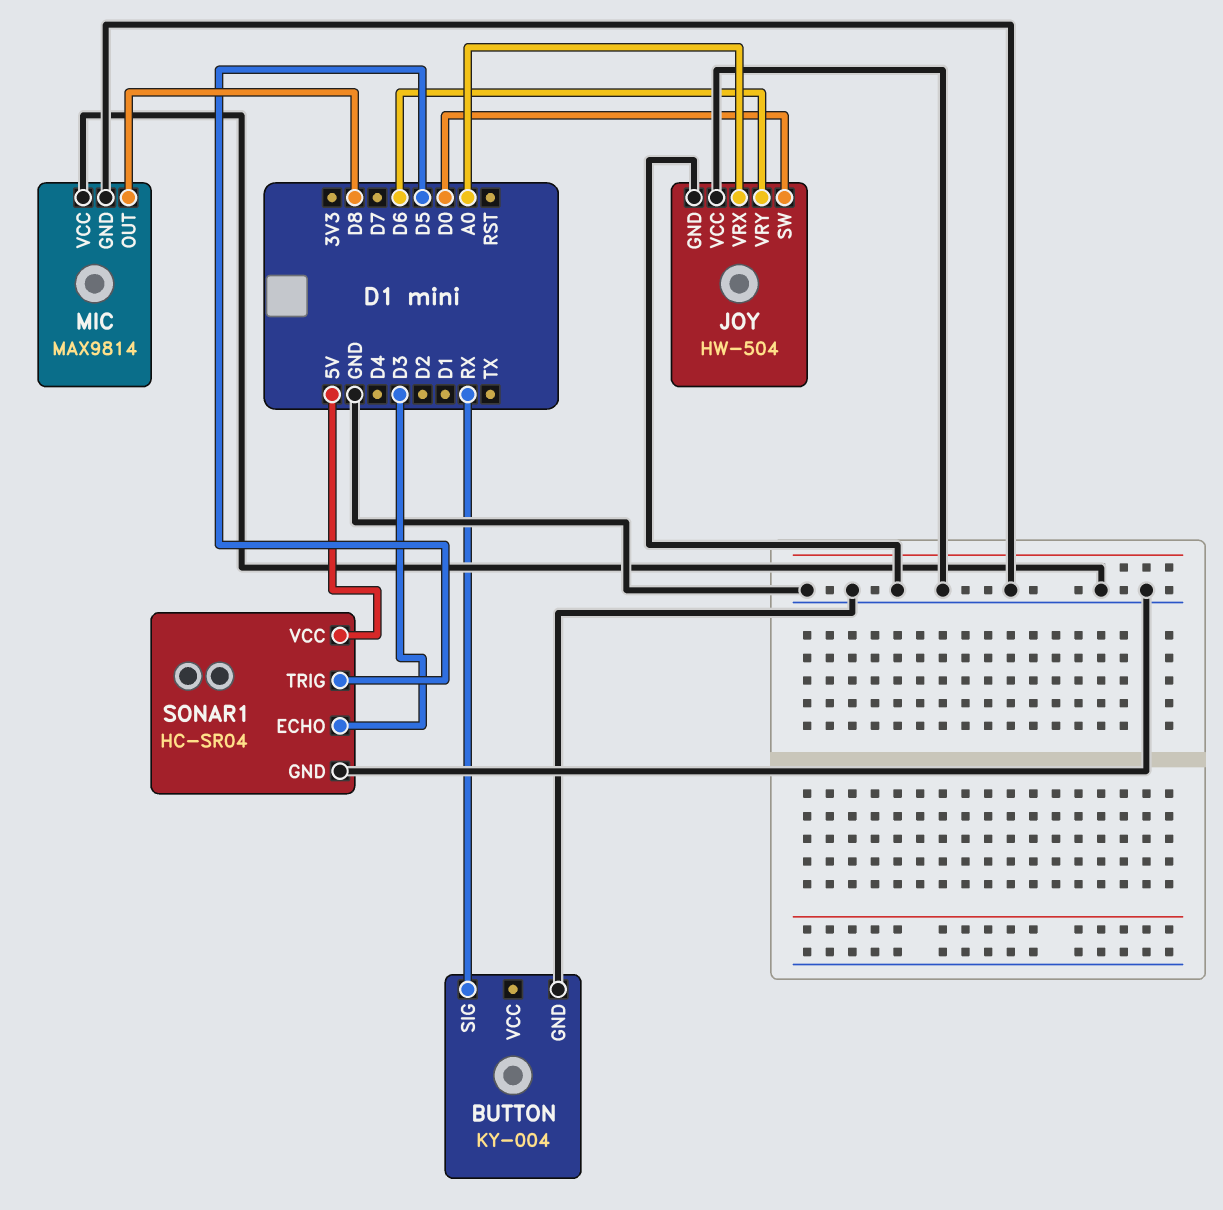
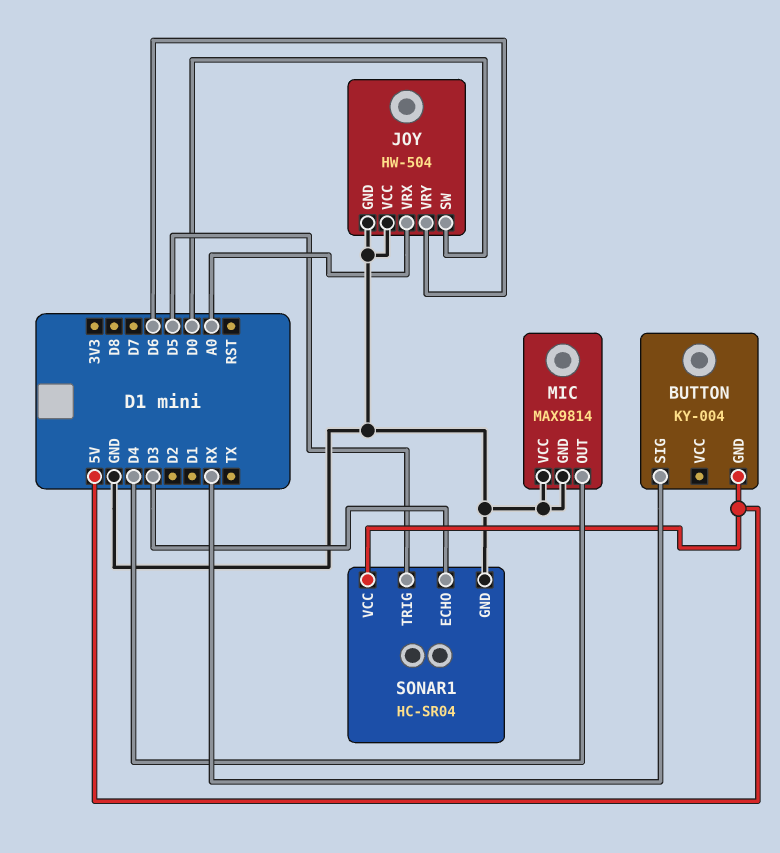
BUTTON pin GND: GND -> 5V
MIC pin OUT: D8 -> D4

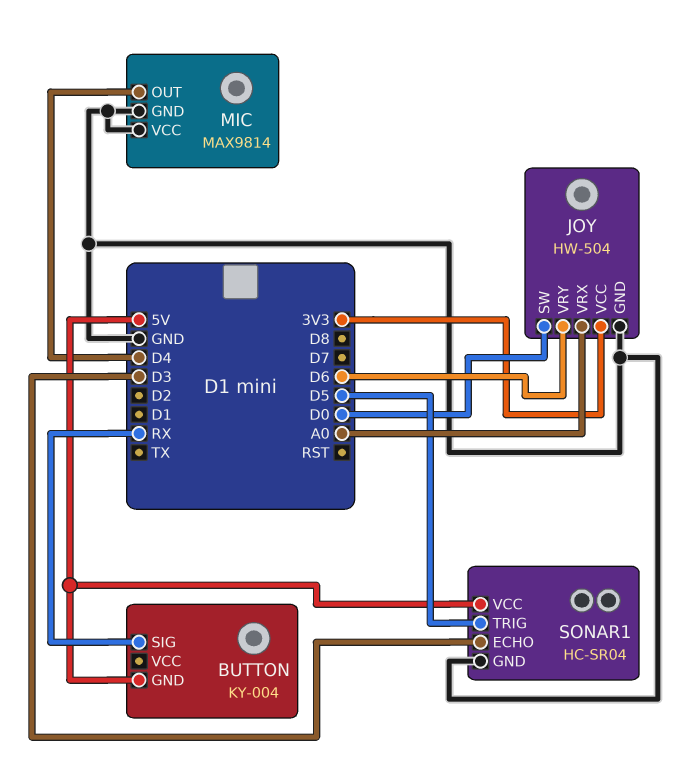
JOY pin VCC: GND -> 3V3

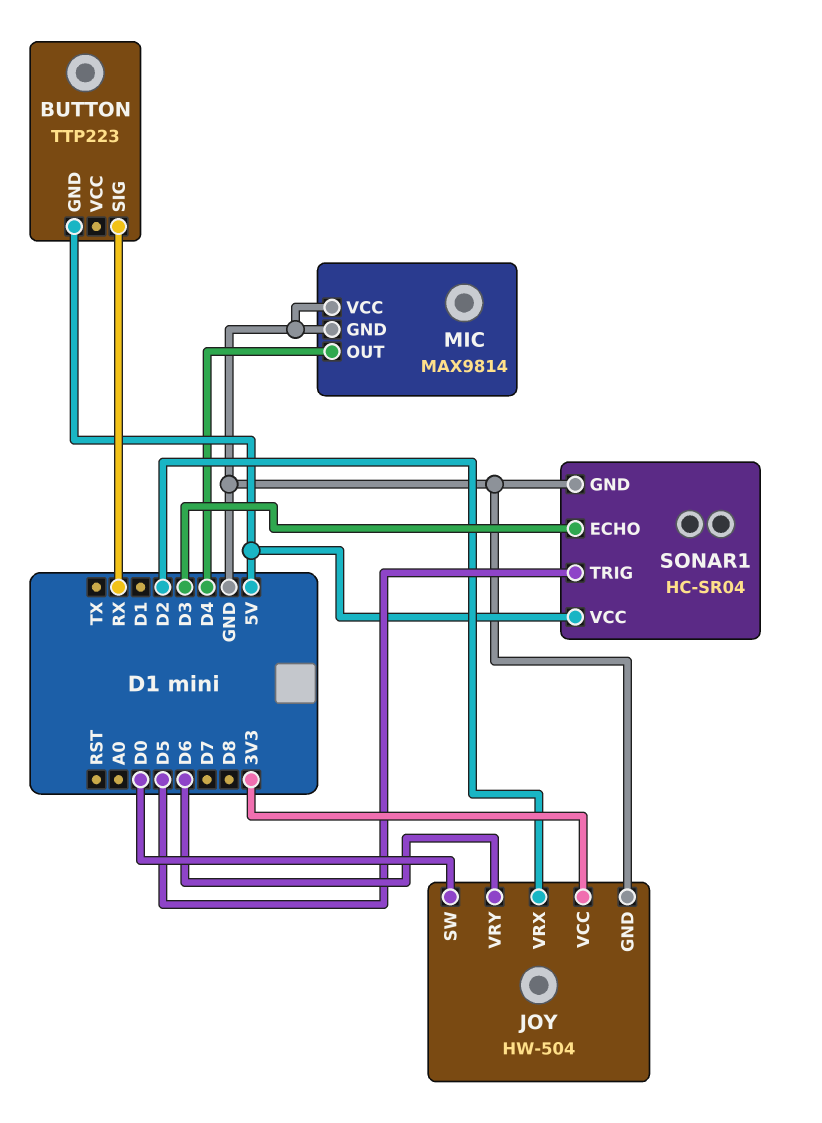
BUTTON: KY-004 -> TTP223
JOY pin VRX: A0 -> D2

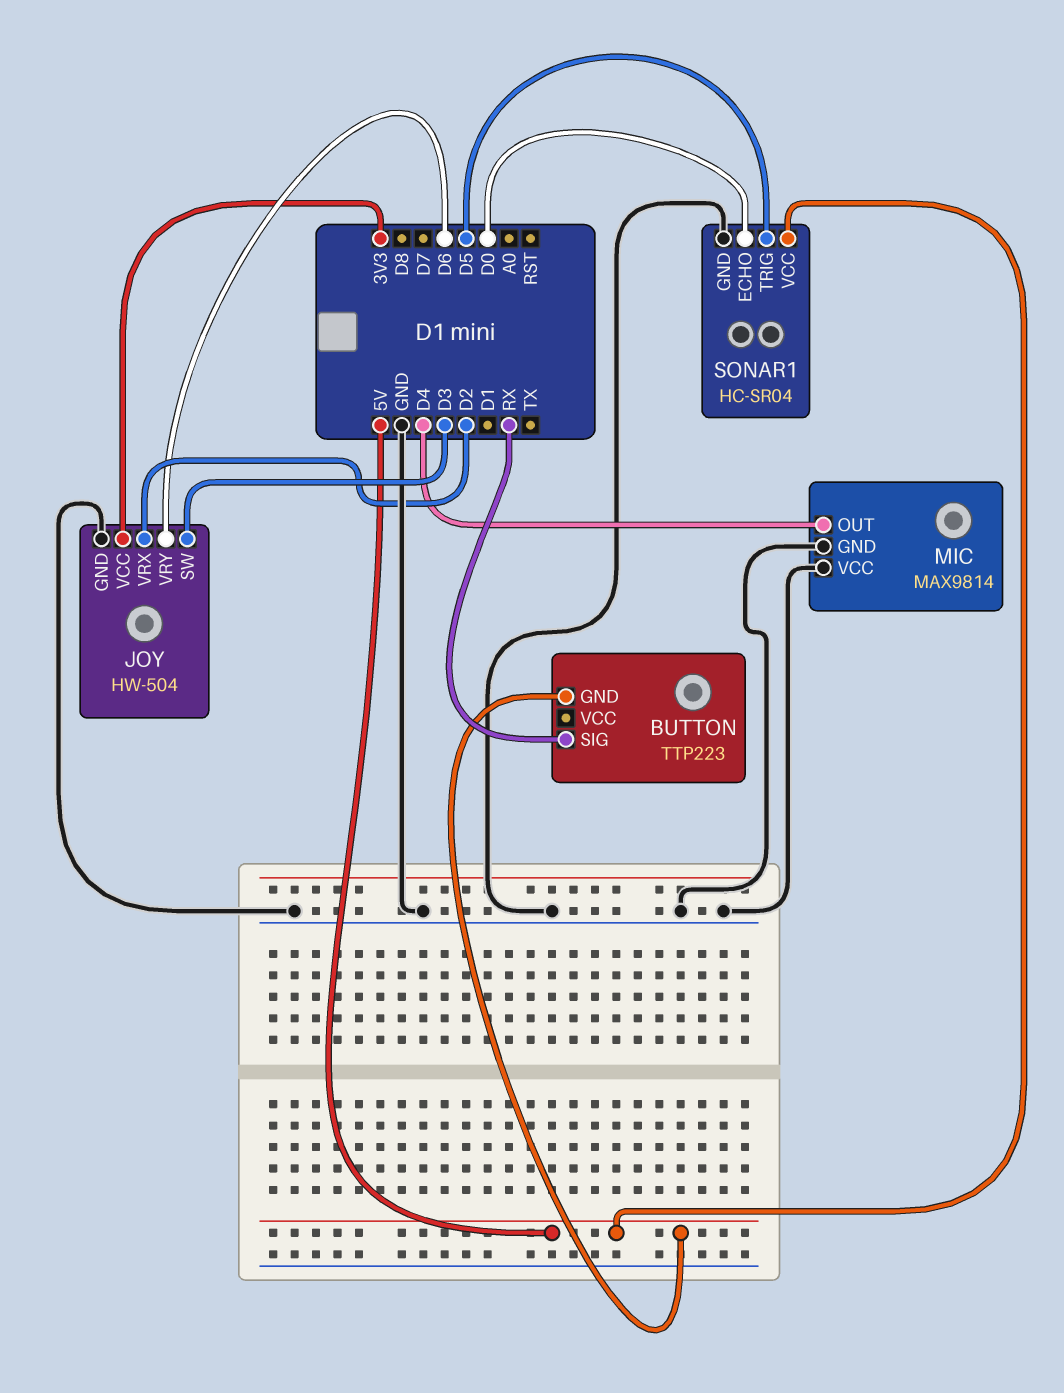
JOY pin SW: D0 -> D3
SONAR1 pin ECHO: D3 -> D0

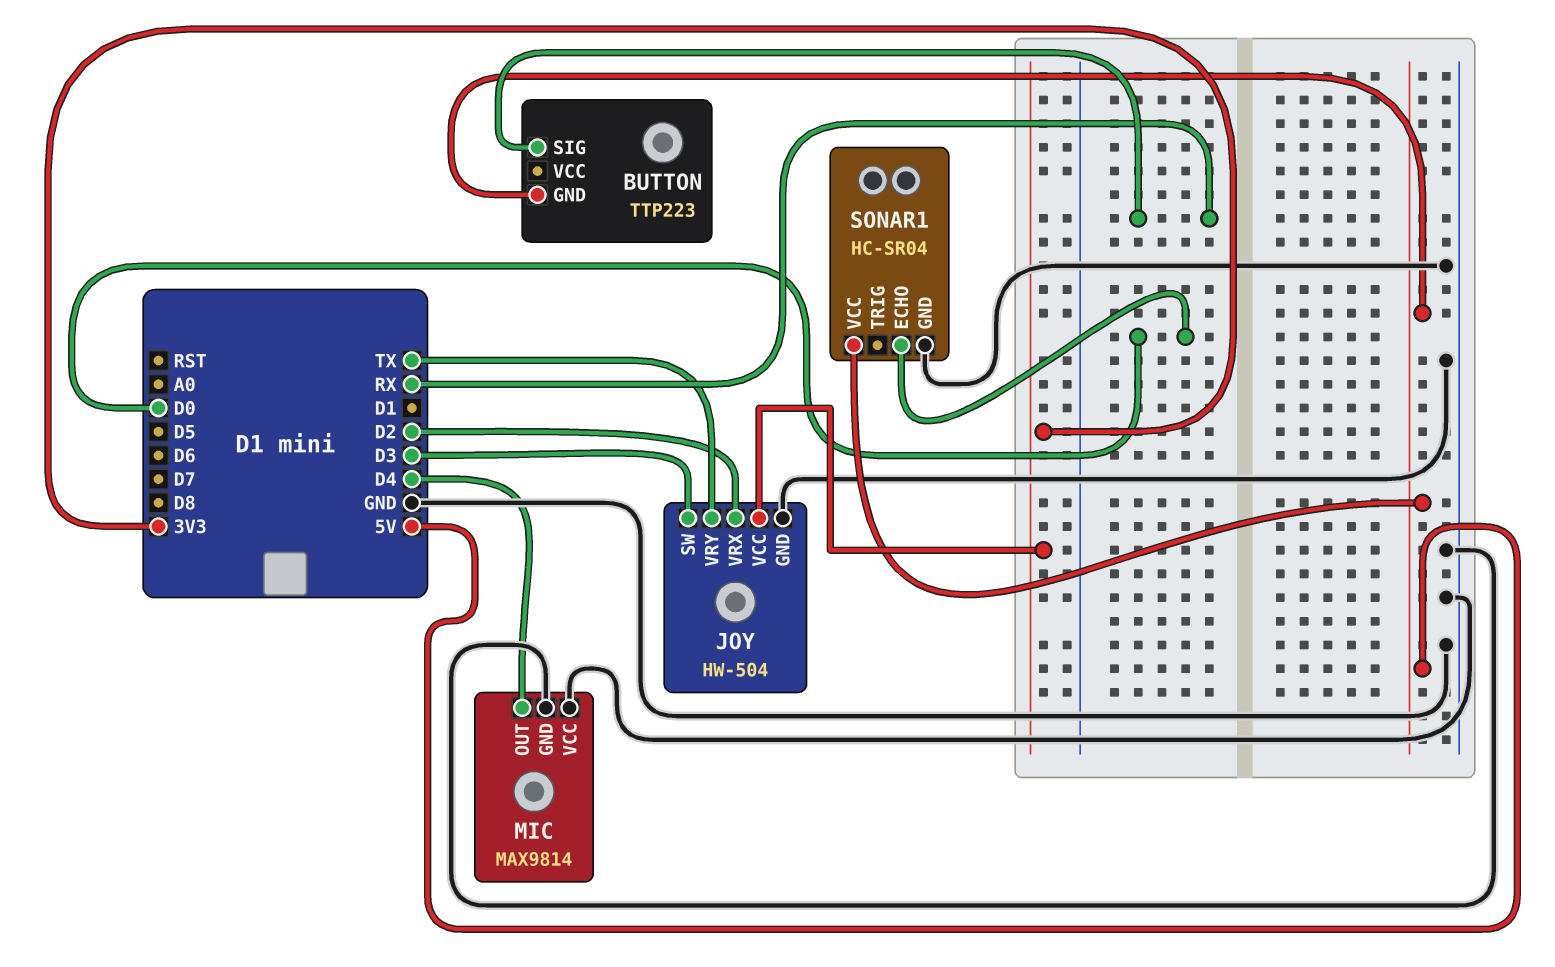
JOY pin VRY: D6 -> TX
SONAR1 pin TRIG: D5 -> none

